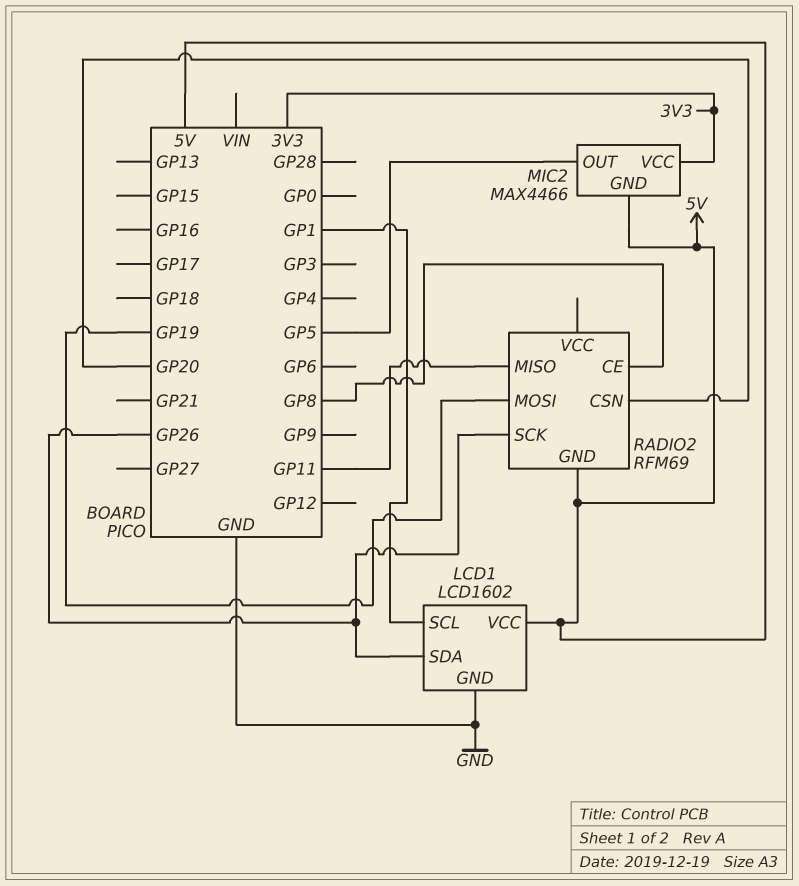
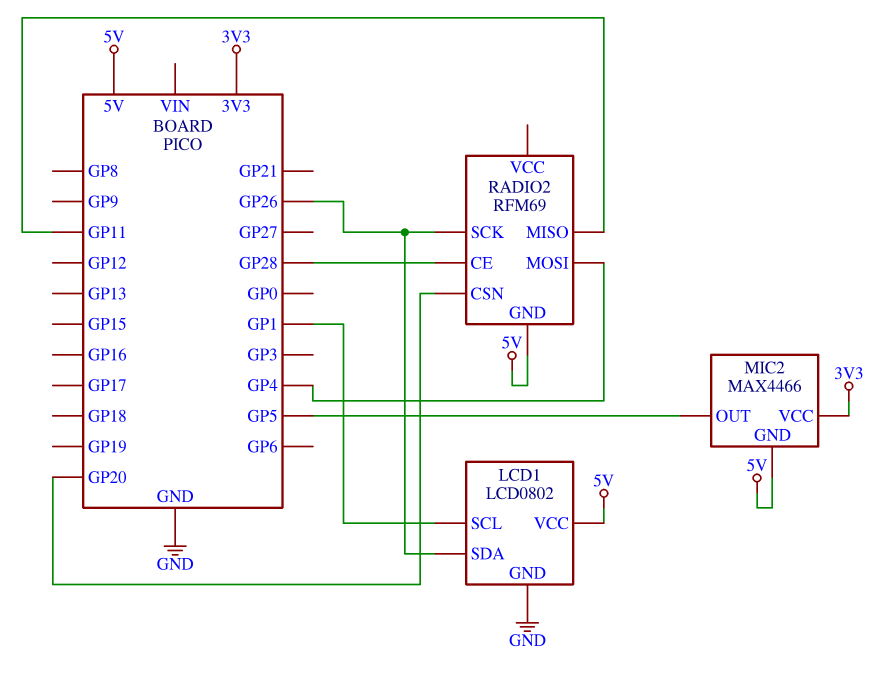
LCD1: LCD1602 -> LCD0802
RADIO2 pin CE: GP8 -> GP28
RADIO2 pin MOSI: GP19 -> GP4

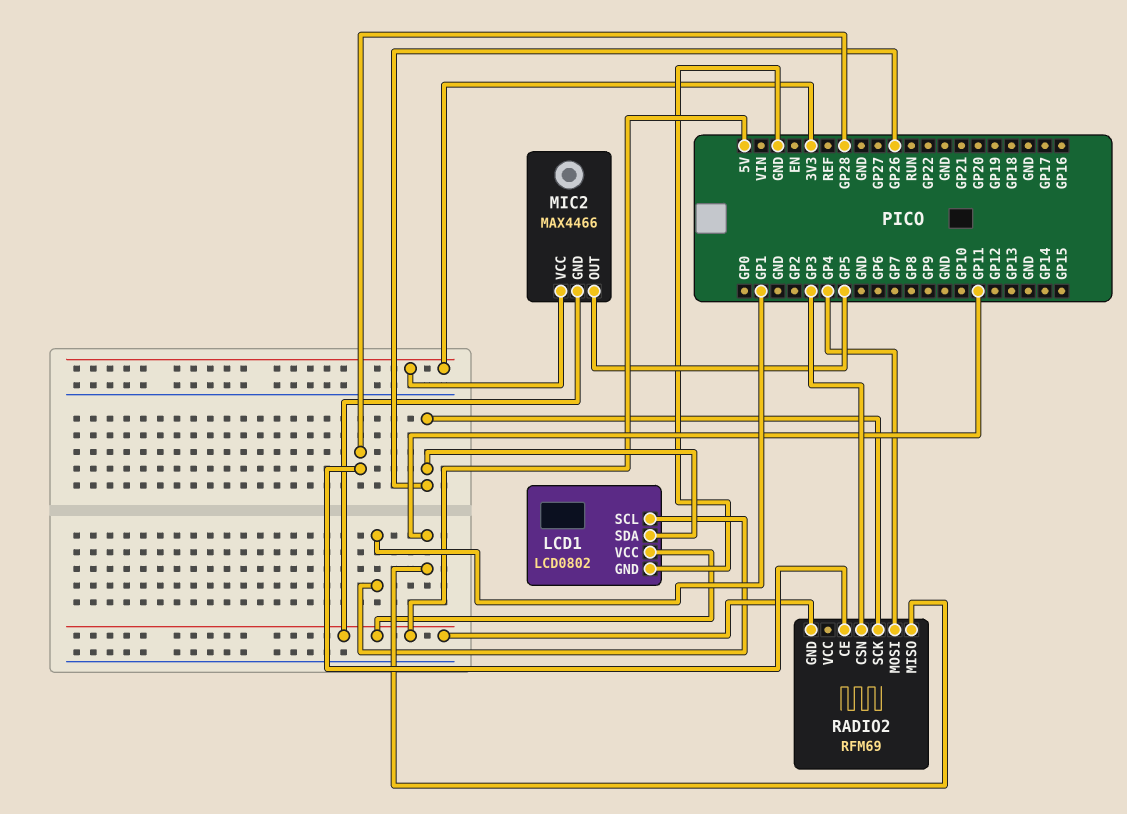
RADIO2 pin CSN: GP20 -> GP3

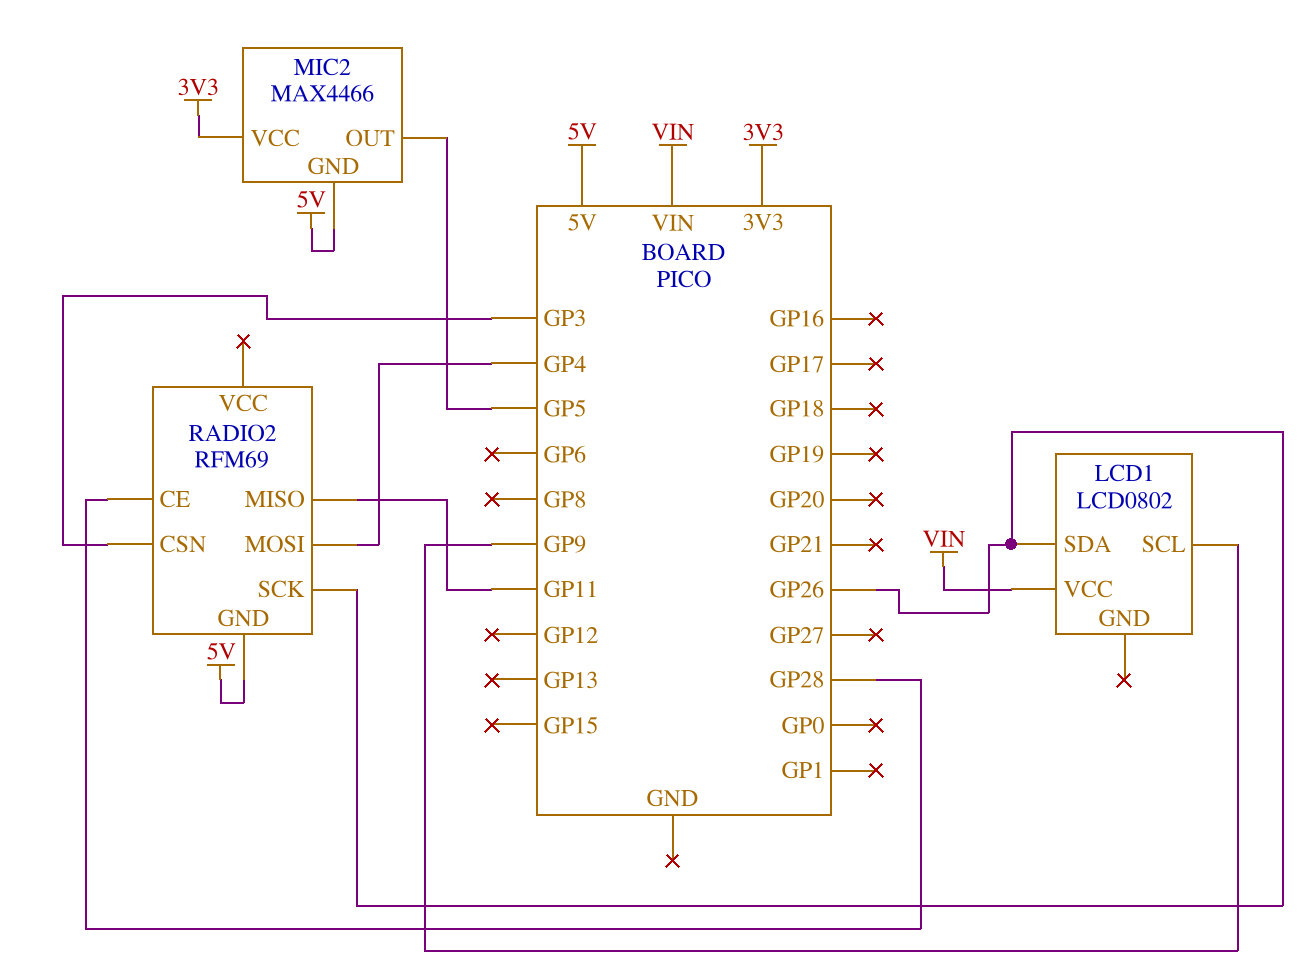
LCD1 pin GND: GND -> none
LCD1 pin SCL: GP1 -> GP9
LCD1 pin VCC: 5V -> VIN

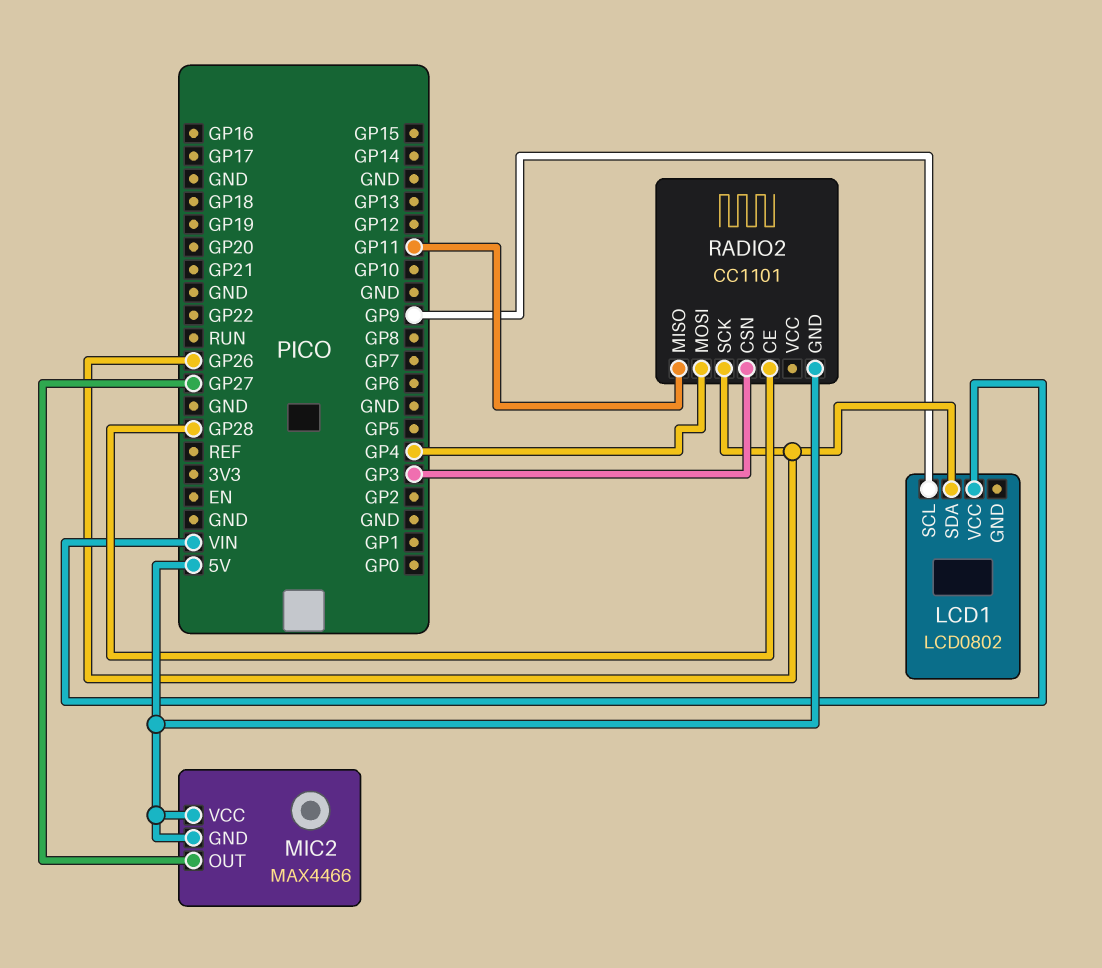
MIC2 pin OUT: GP5 -> GP27
MIC2 pin VCC: 3V3 -> 5V
RADIO2: RFM69 -> CC1101

